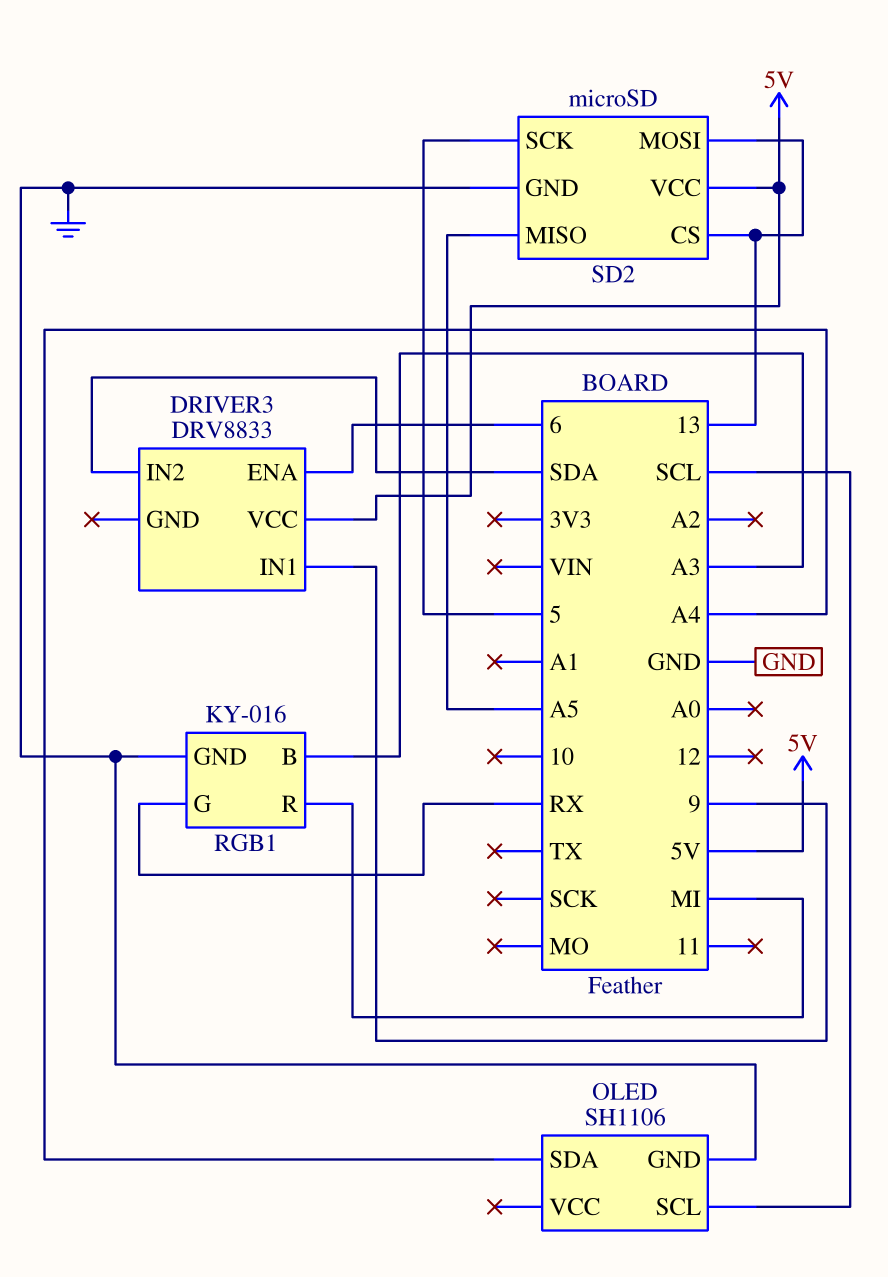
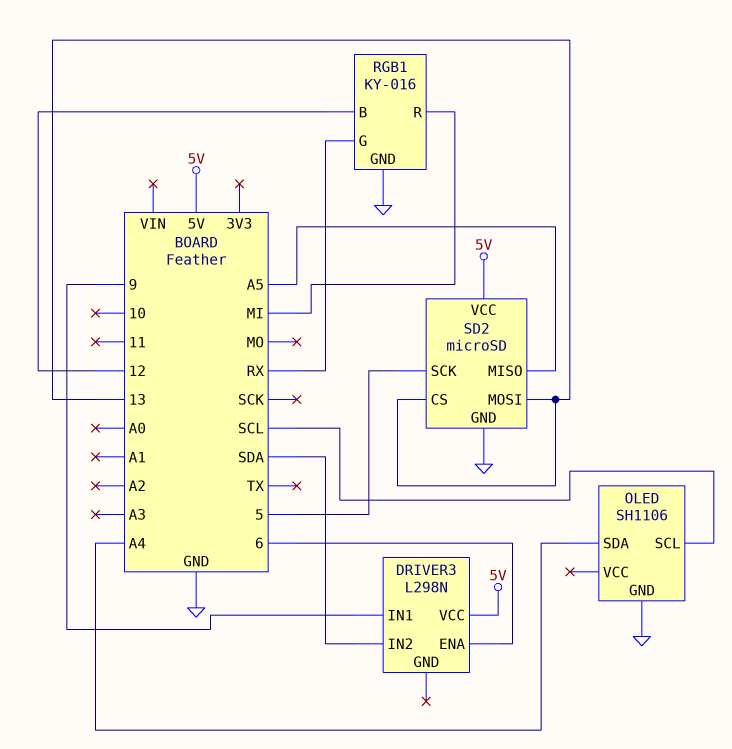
DRIVER3: DRV8833 -> L298N
RGB1 pin B: A3 -> 12

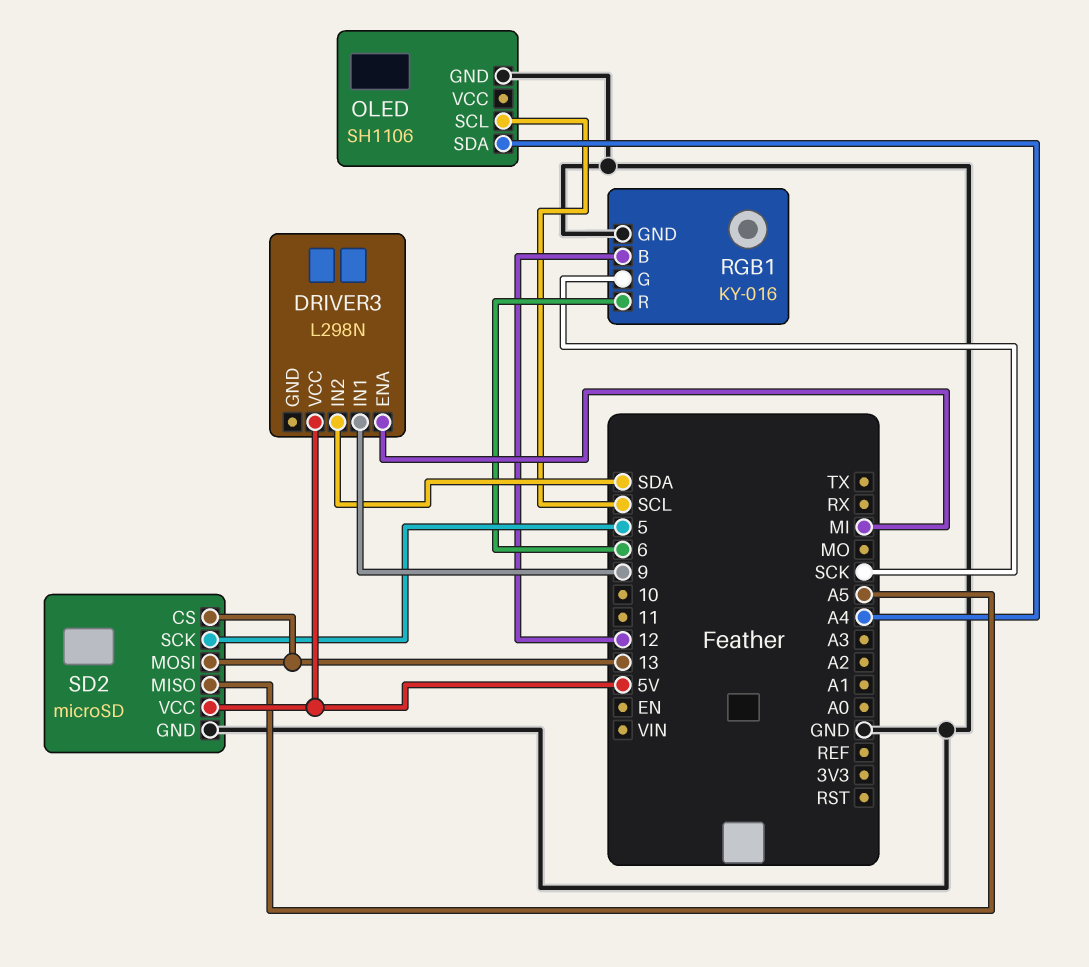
DRIVER3 pin ENA: 6 -> MI
RGB1 pin G: RX -> SCK
RGB1 pin R: MI -> 6

